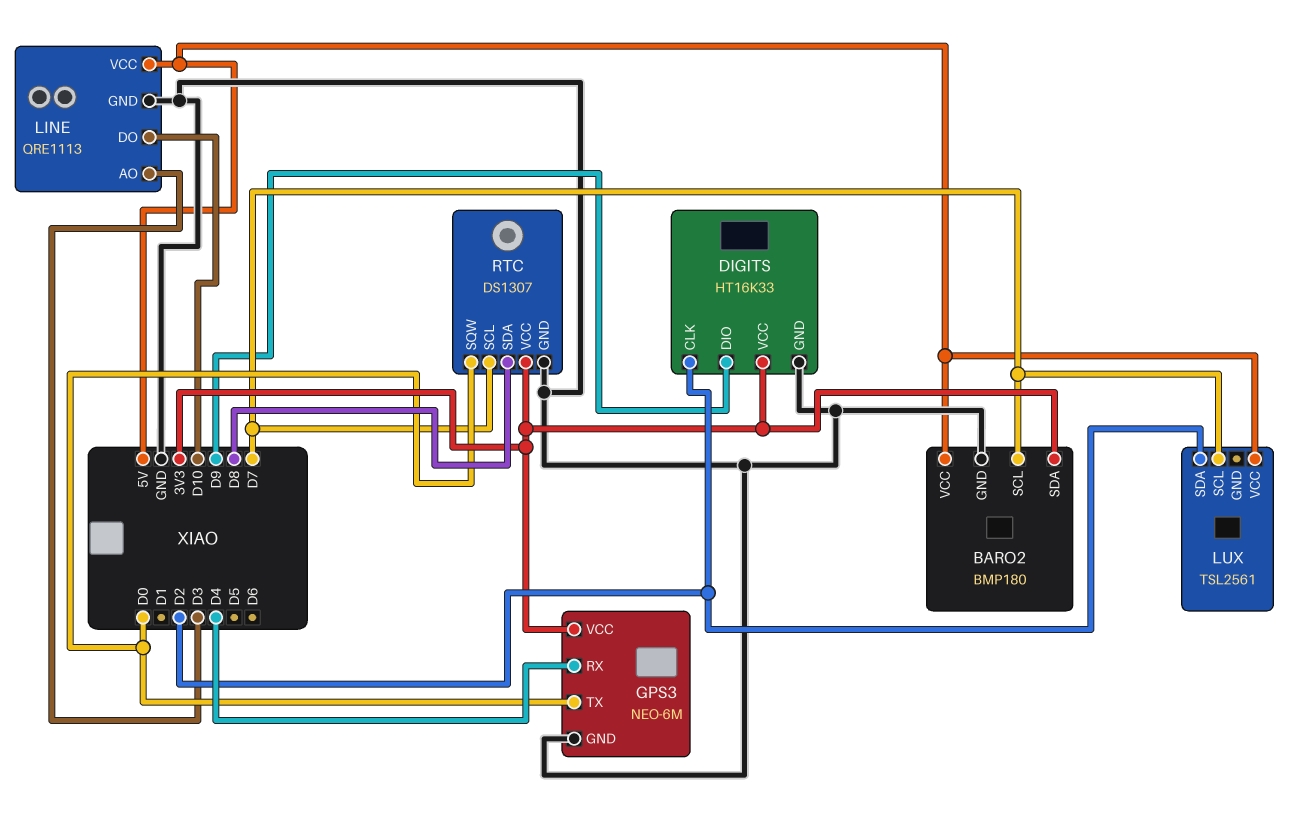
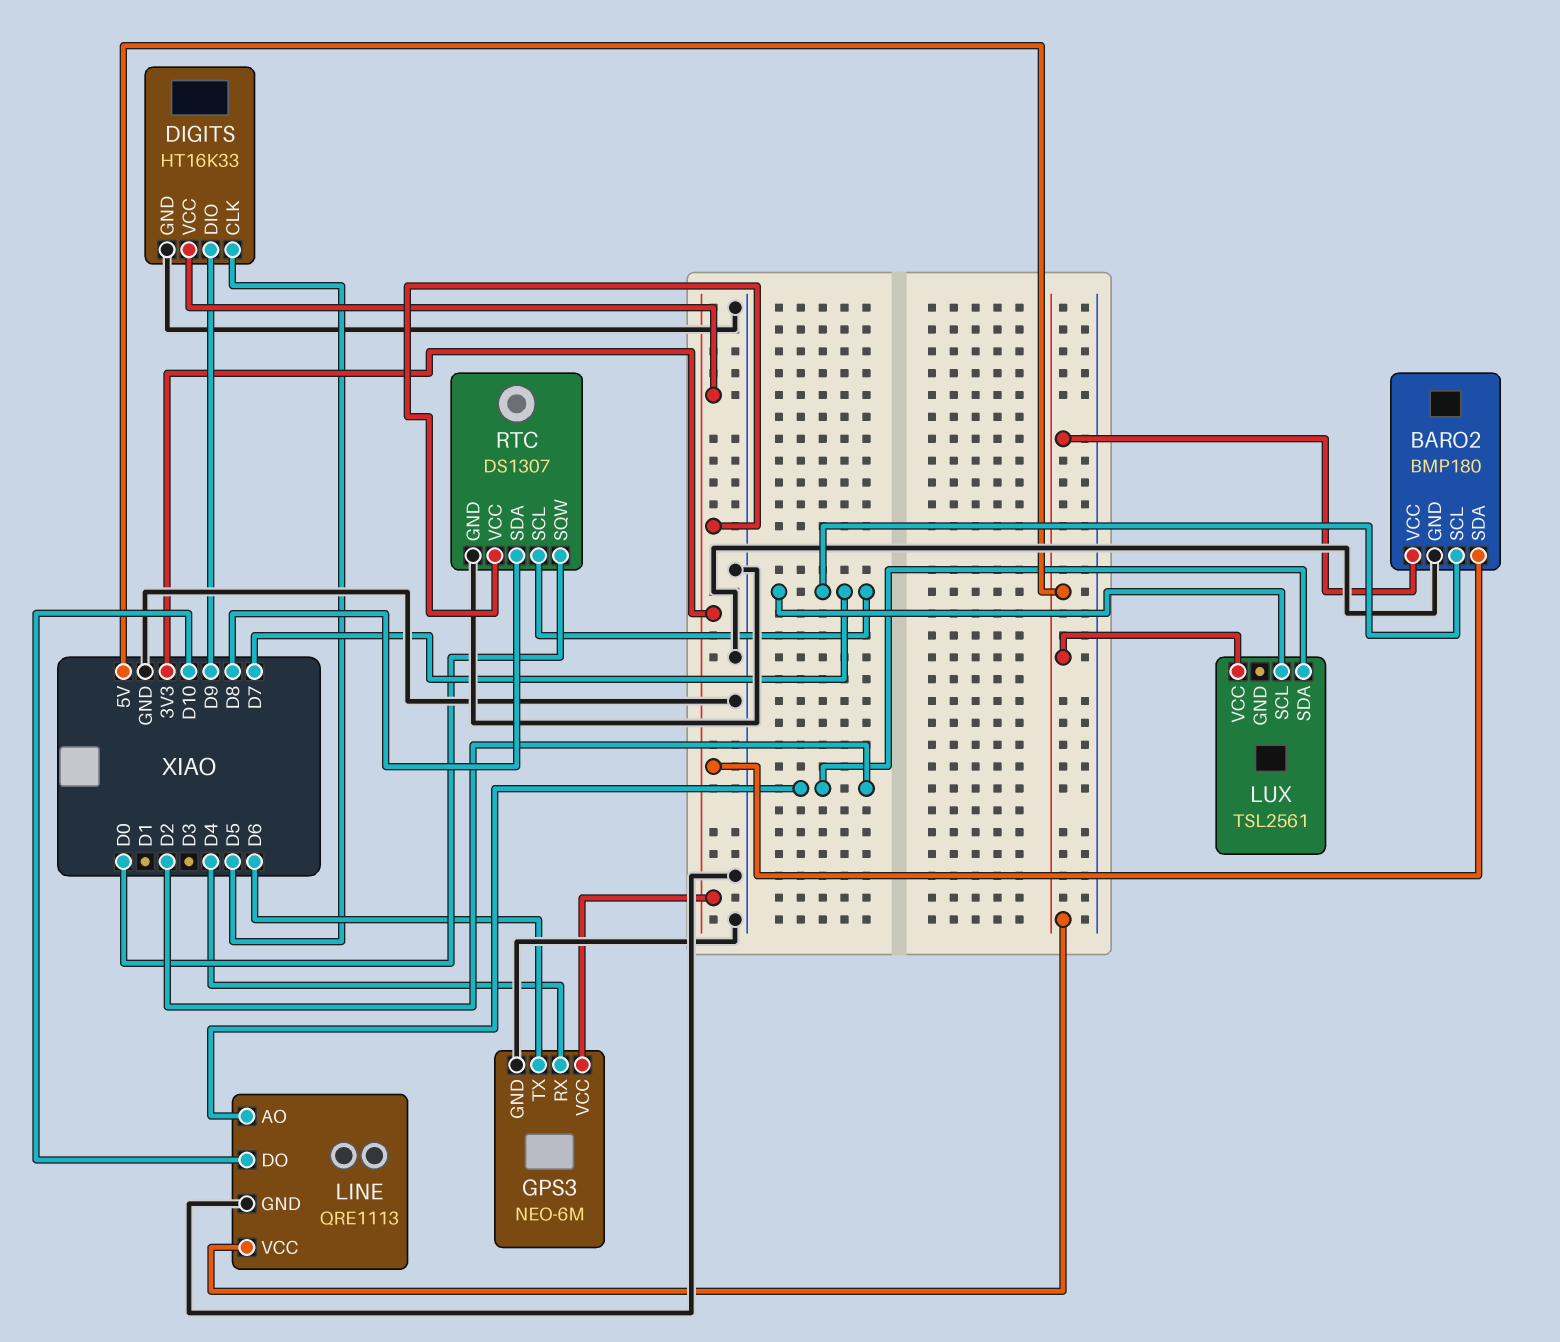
DIGITS pin CLK: D2 -> D5
GPS3 pin TX: D0 -> D6
LINE pin AO: D3 -> D2

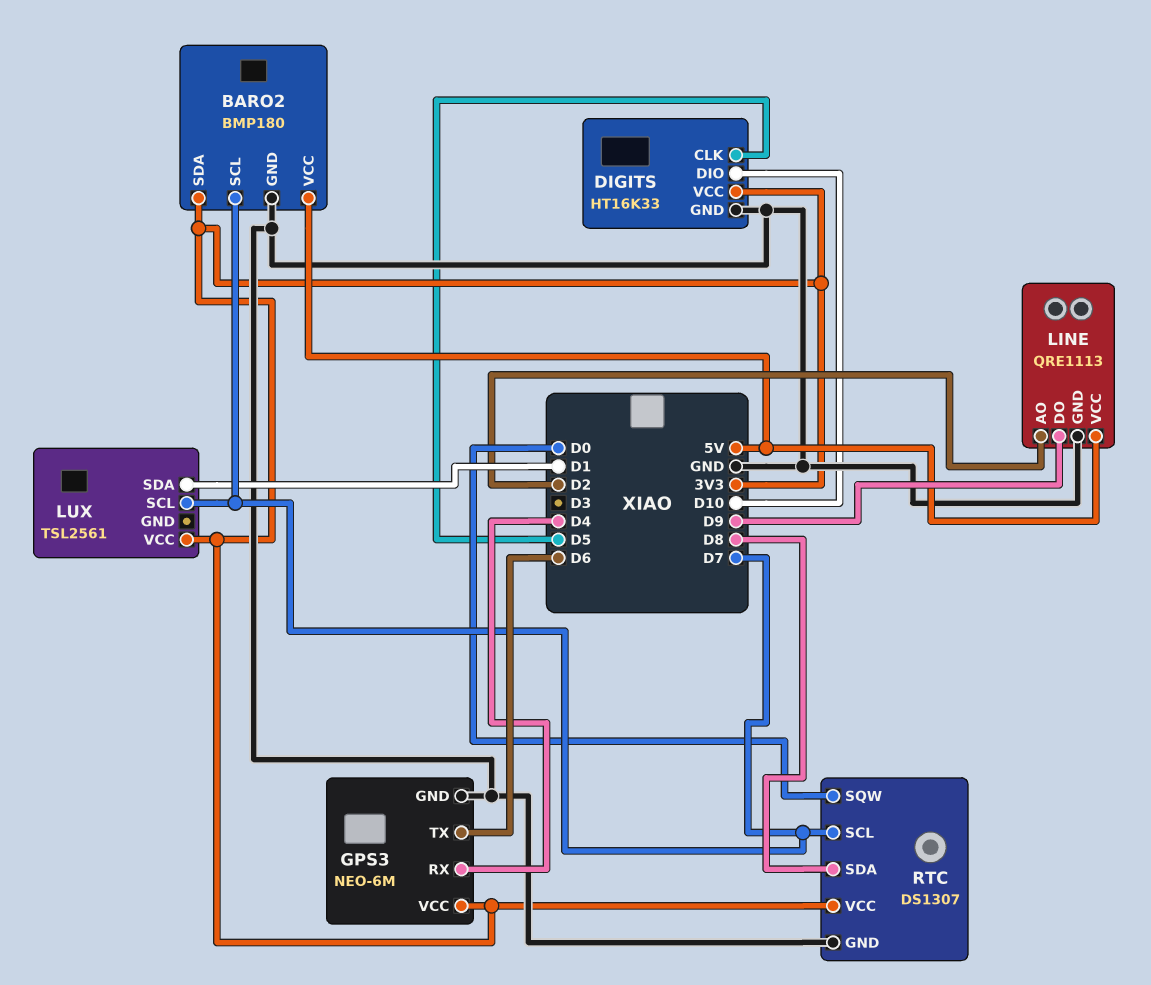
DIGITS pin DIO: D9 -> D10
LINE pin DO: D10 -> D9
LUX pin SDA: D2 -> D1
LUX pin VCC: 5V -> 3V3

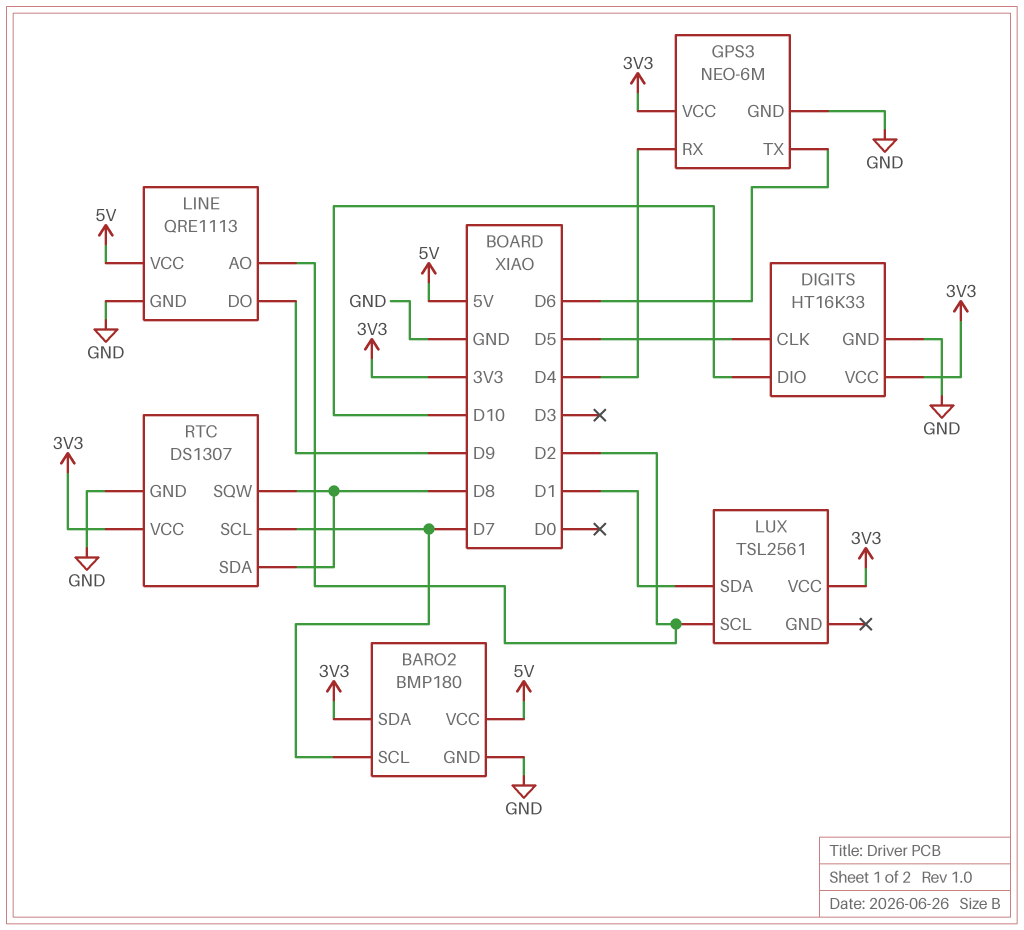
LUX pin SCL: D7 -> D2
RTC pin SQW: D0 -> D8

